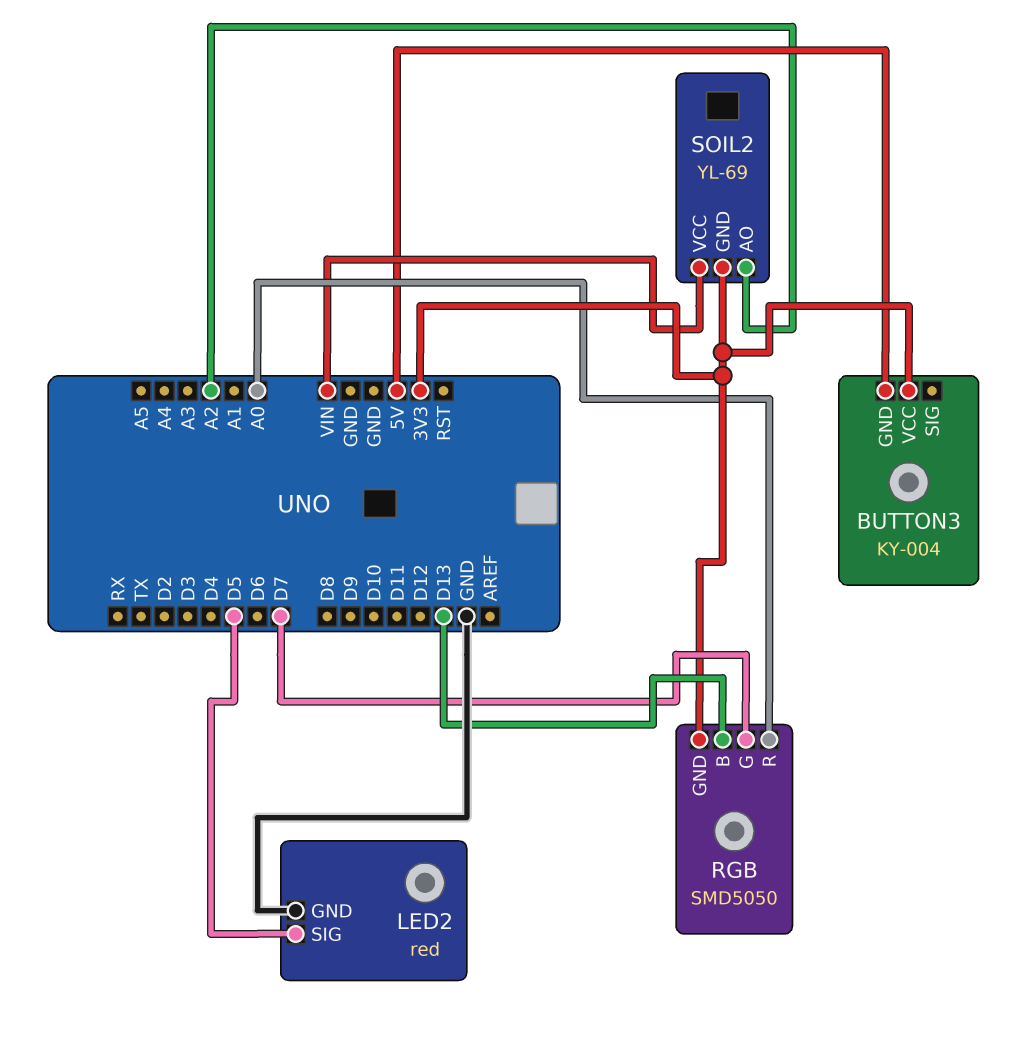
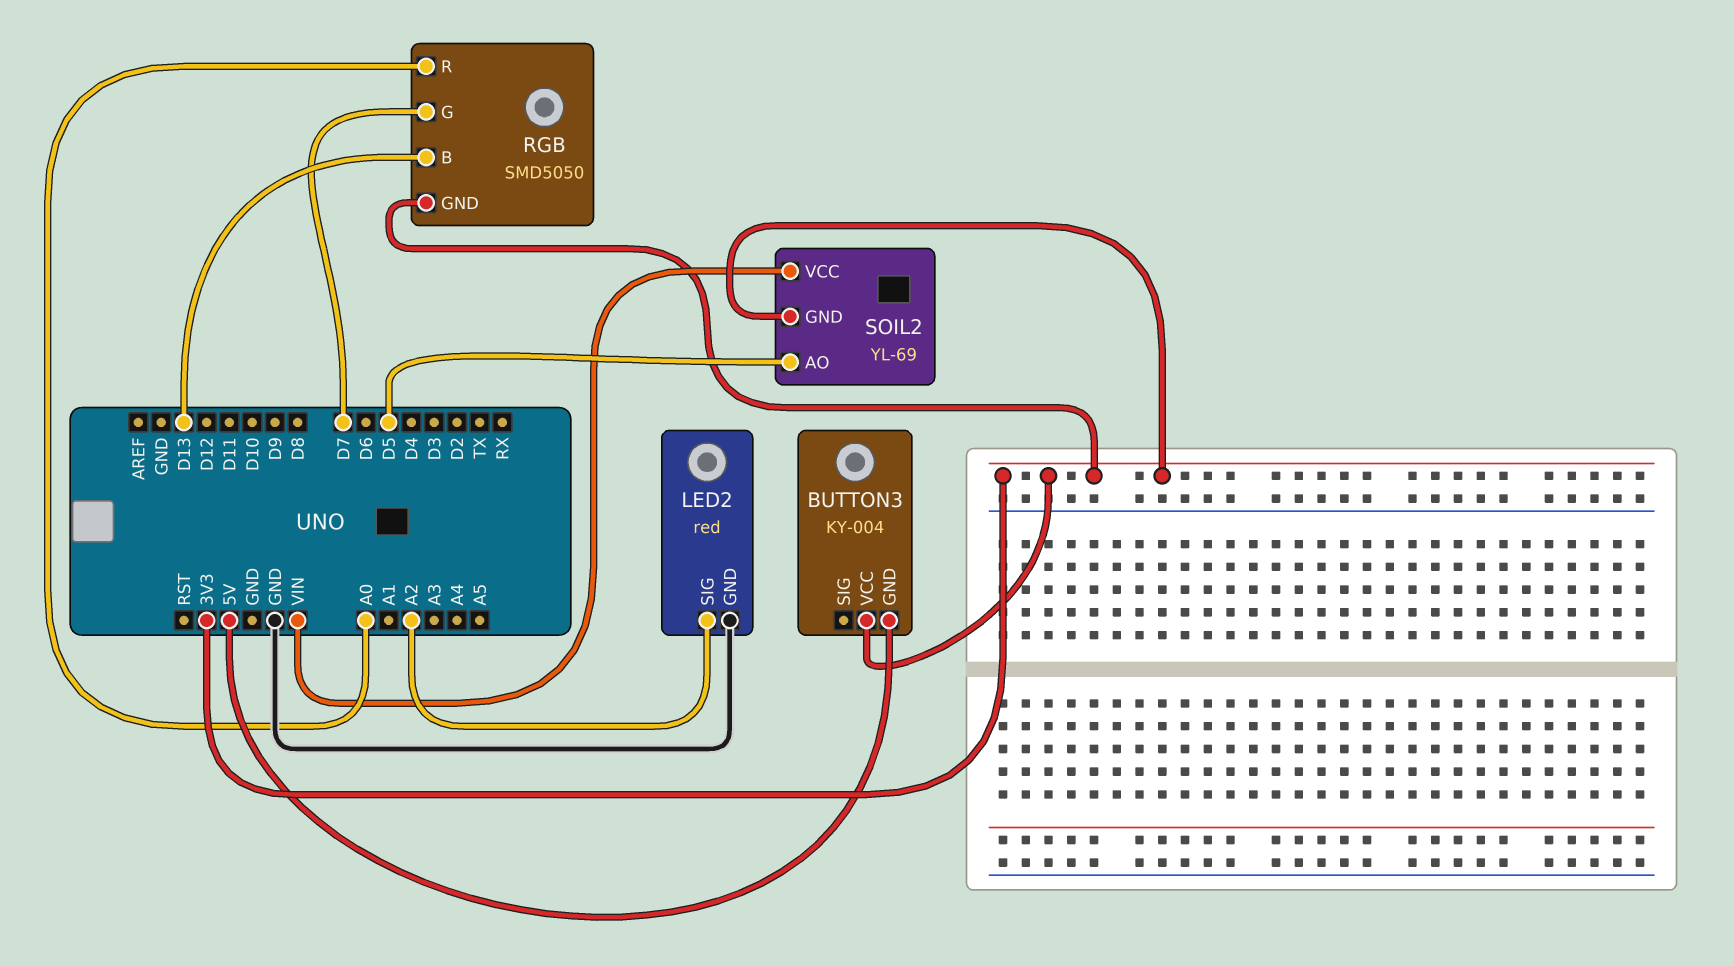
LED2 pin SIG: D5 -> A2
SOIL2 pin AO: A2 -> D5

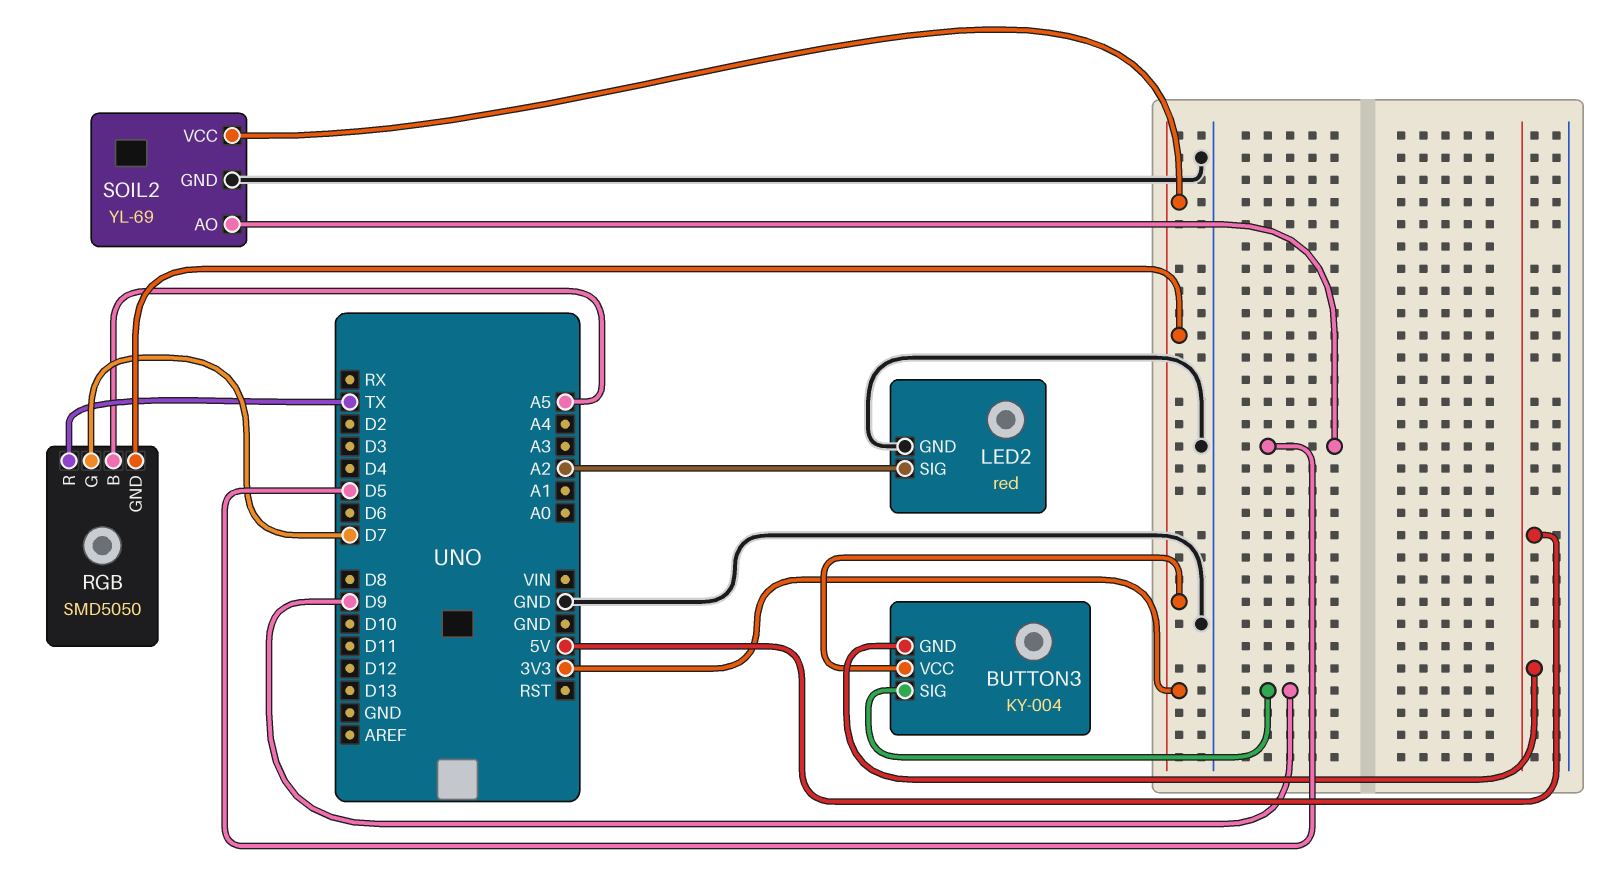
BUTTON3 pin SIG: none -> D9
RGB pin B: D13 -> A5
RGB pin R: A0 -> TX
SOIL2 pin GND: 3V3 -> GND
SOIL2 pin VCC: VIN -> 3V3

